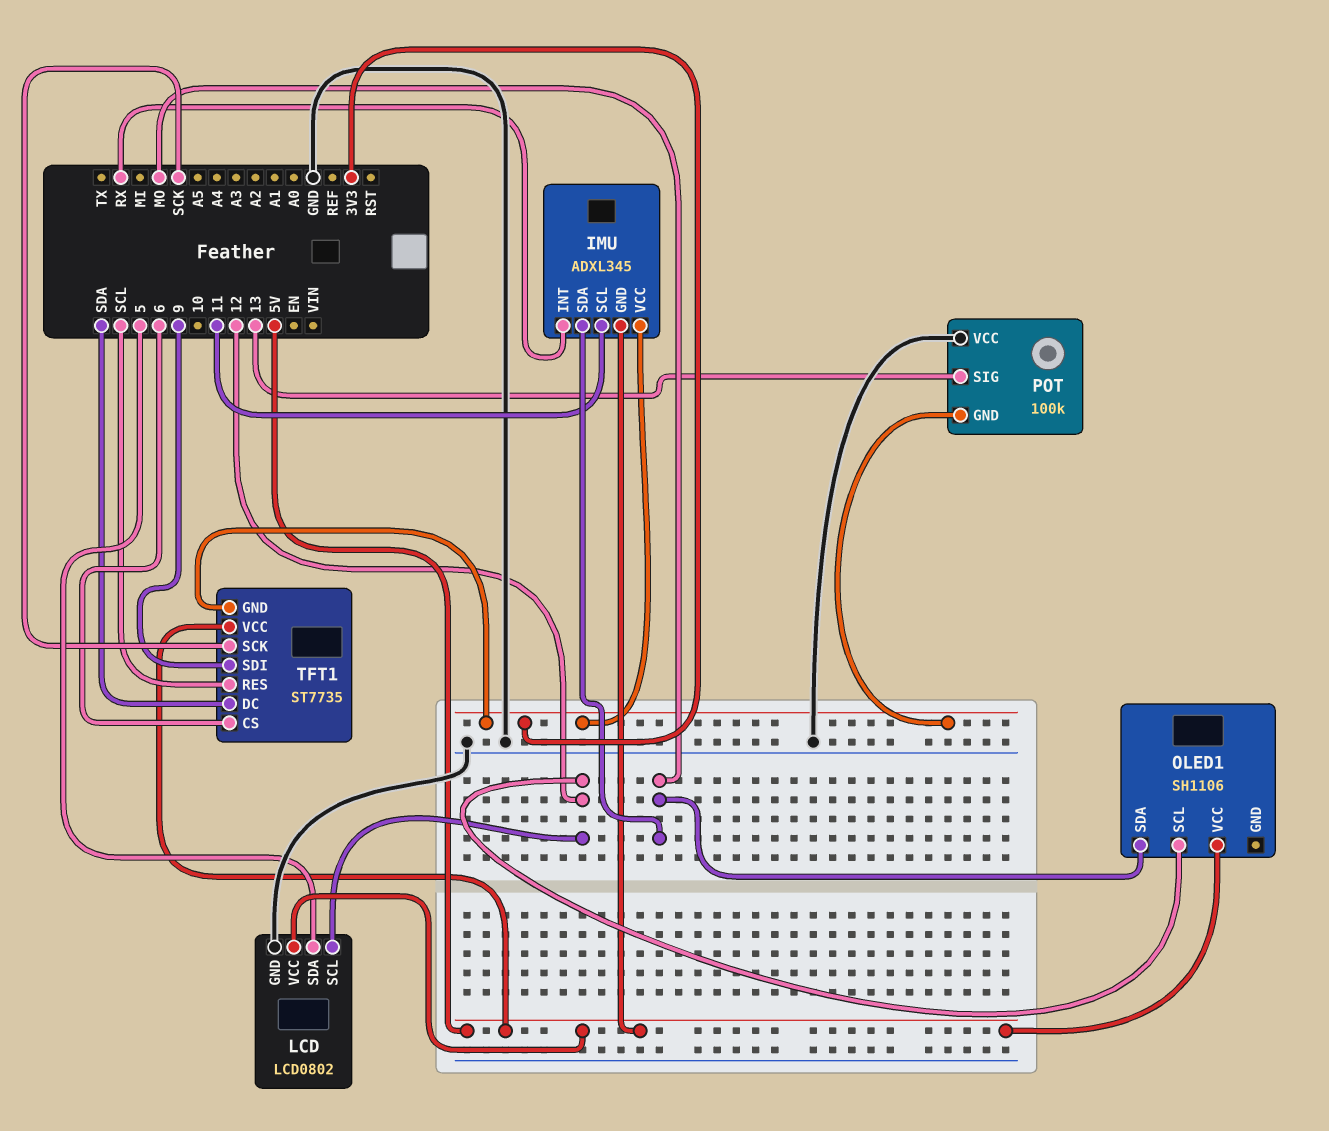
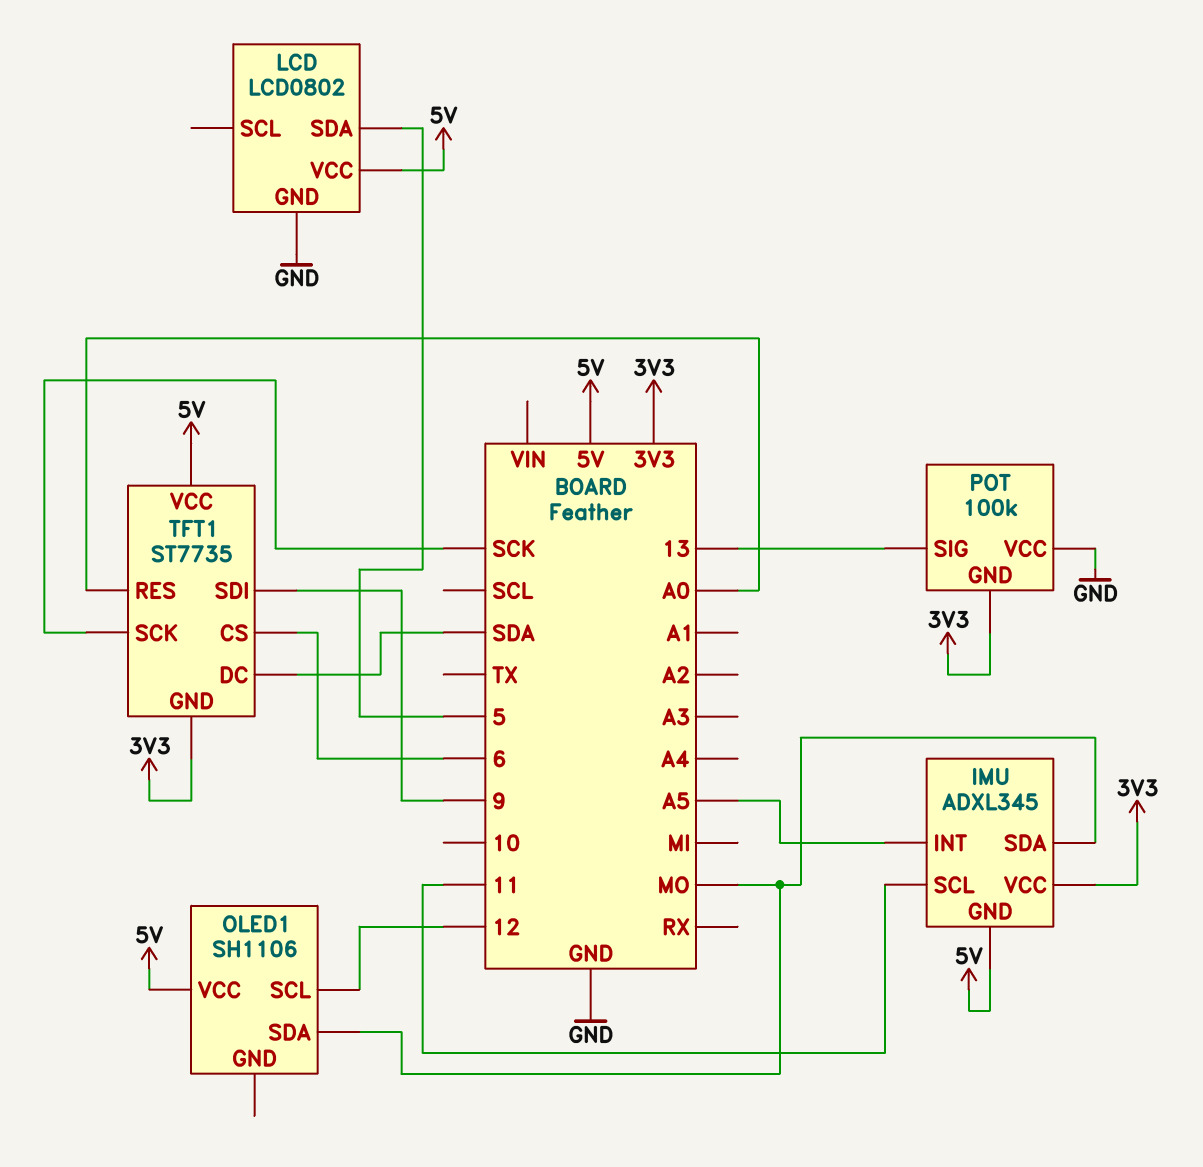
IMU pin INT: RX -> A5
LCD pin SCL: 12 -> none
TFT1 pin RES: SCL -> A0

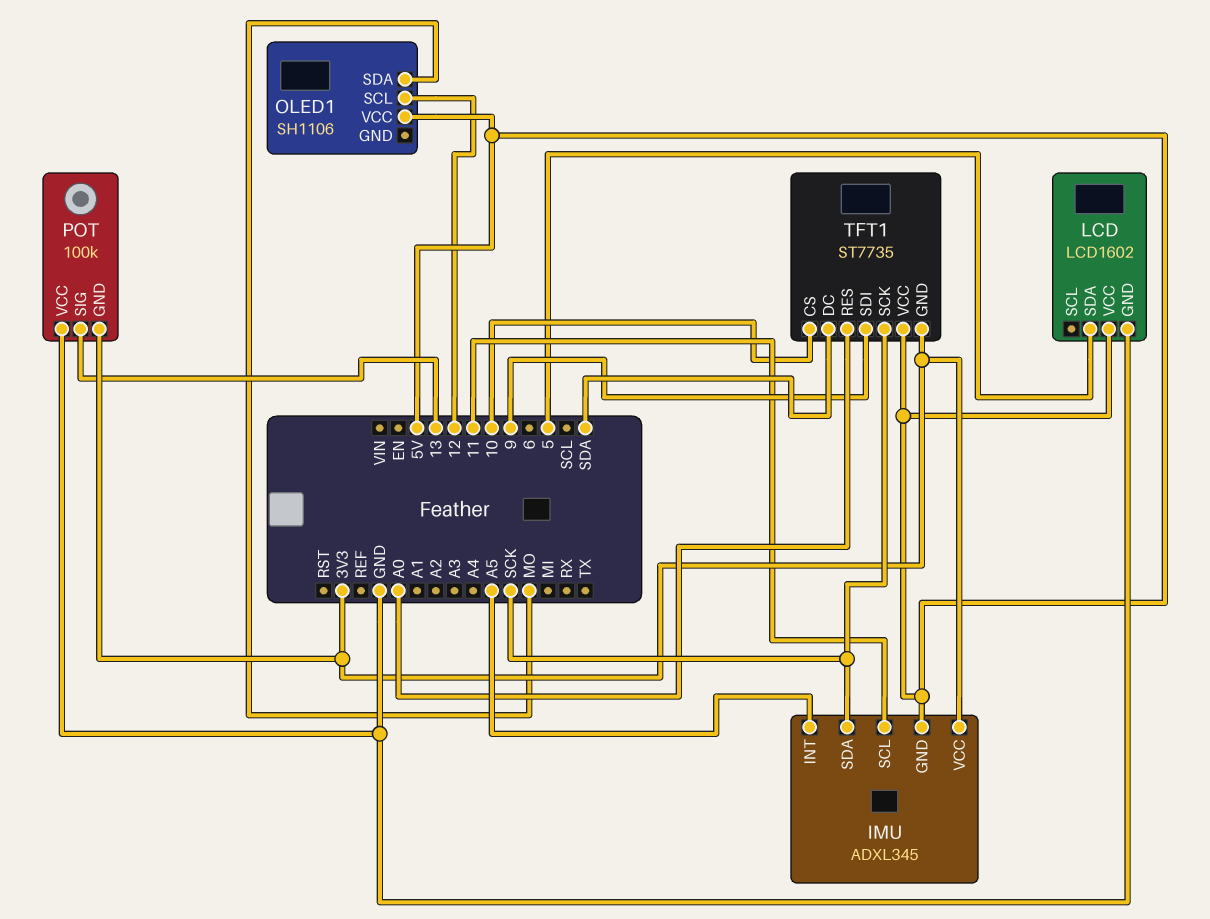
IMU pin SDA: MO -> SCK
LCD: LCD0802 -> LCD1602
TFT1 pin CS: 6 -> 10

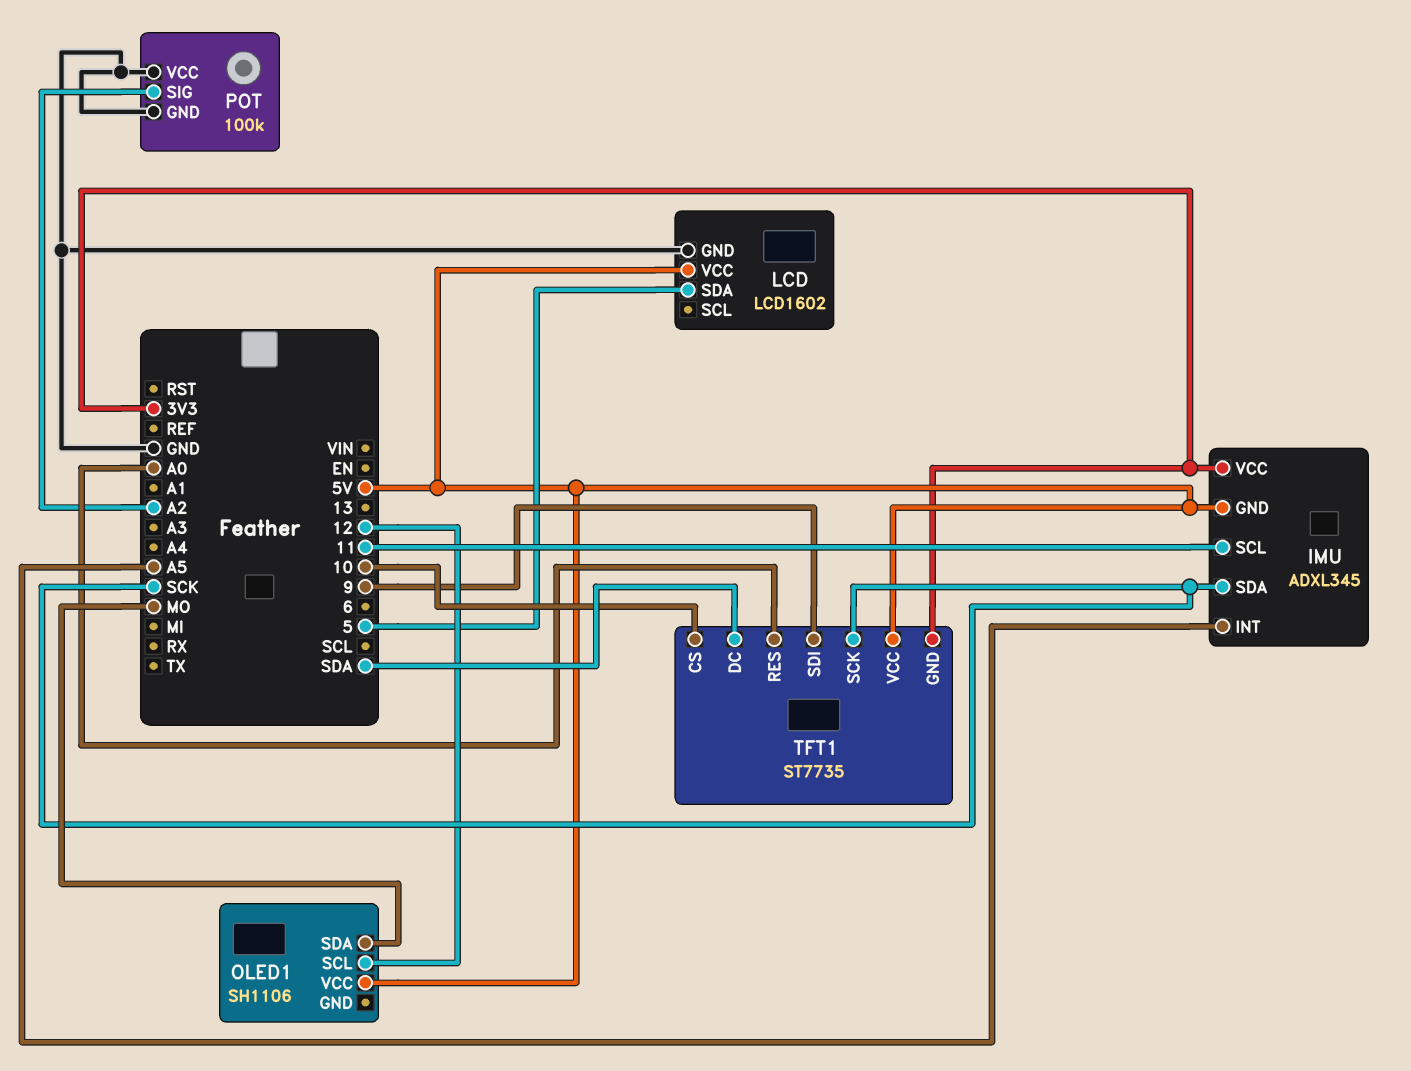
POT pin GND: 3V3 -> GND
POT pin SIG: 13 -> A2

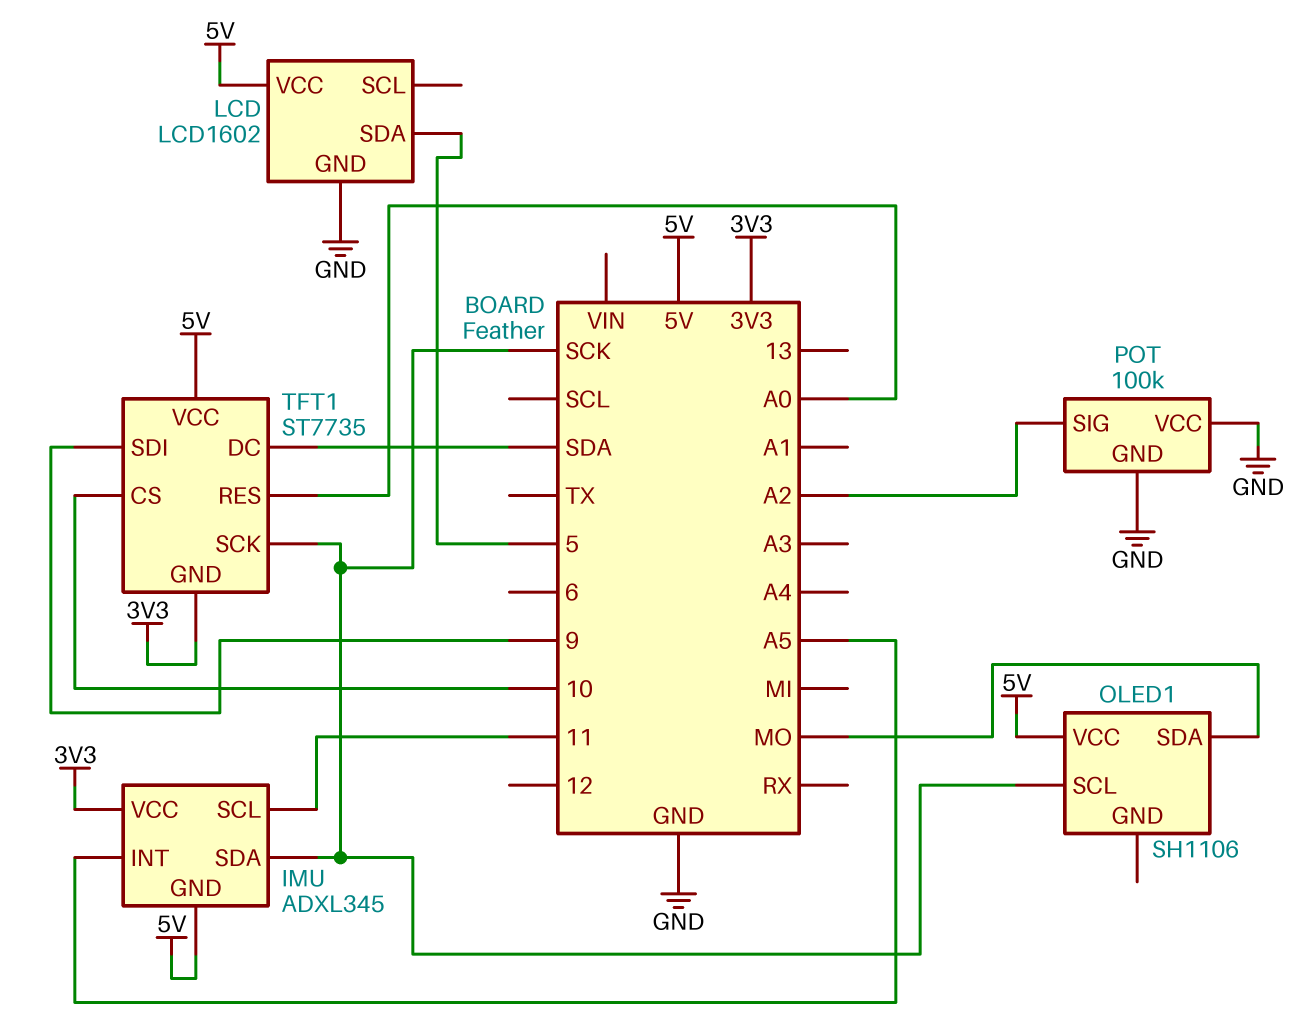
OLED1 pin SCL: 12 -> SCK

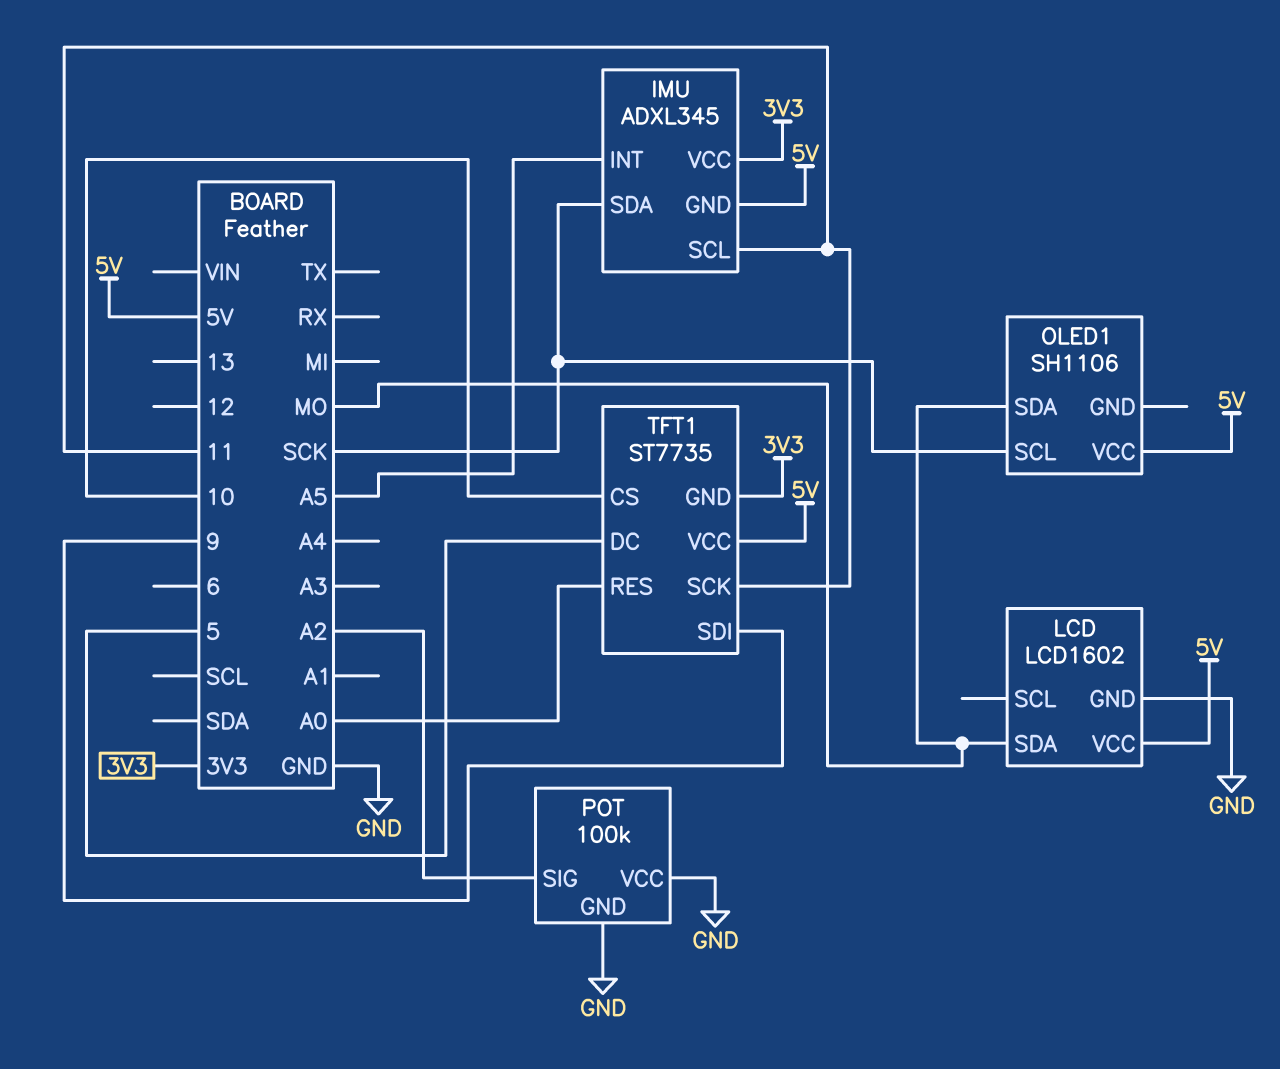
LCD pin SDA: 5 -> MO
TFT1 pin DC: SDA -> 5
TFT1 pin SCK: SCK -> 11

